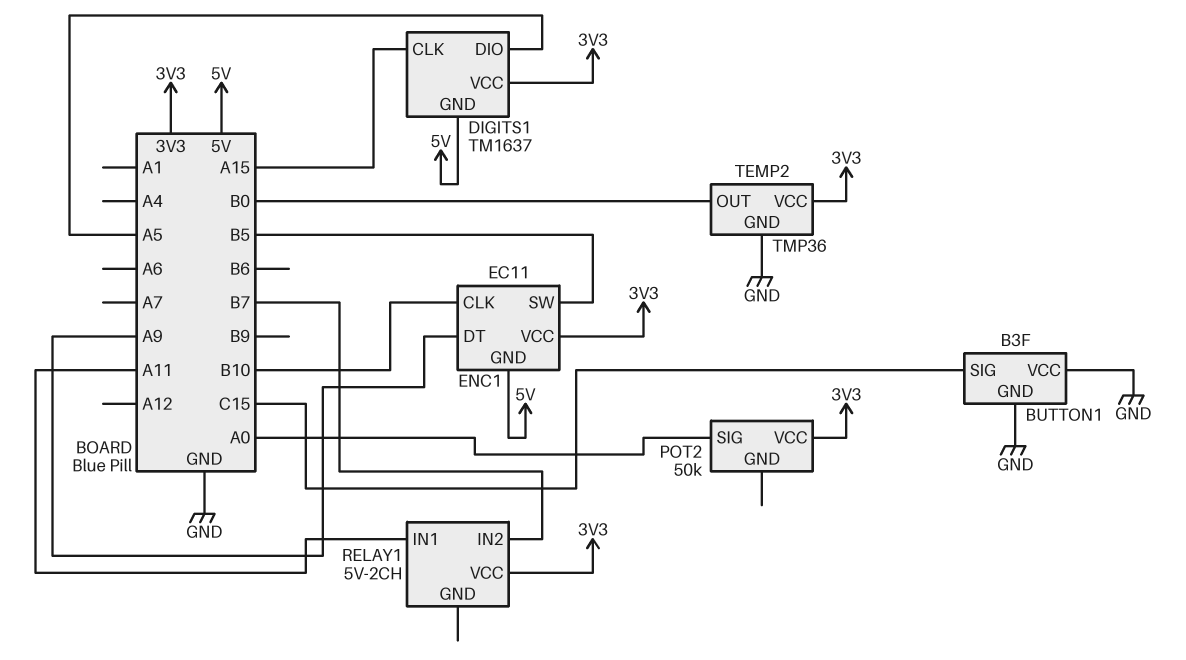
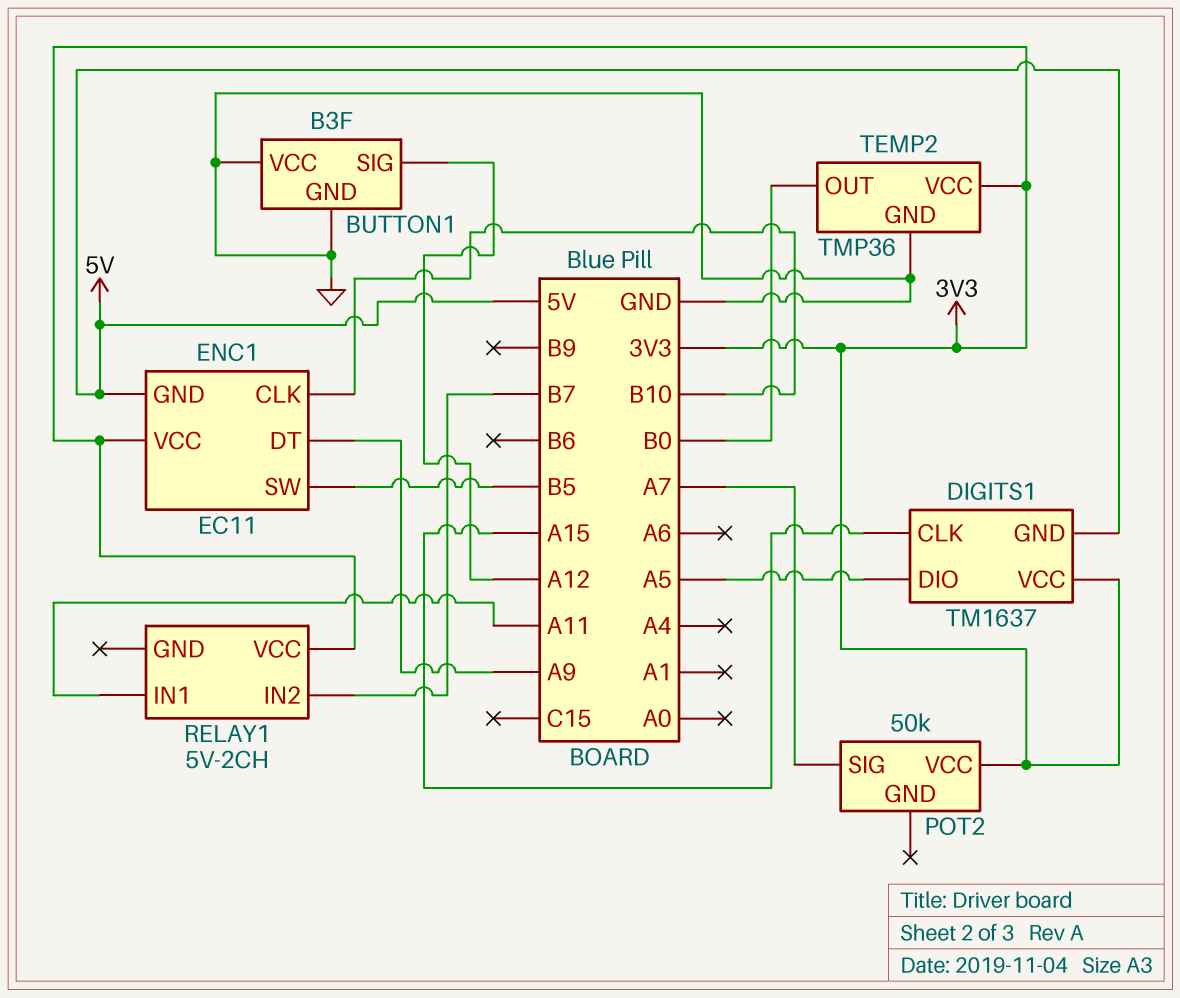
BUTTON1 pin SIG: C15 -> A12
POT2 pin SIG: A0 -> A7

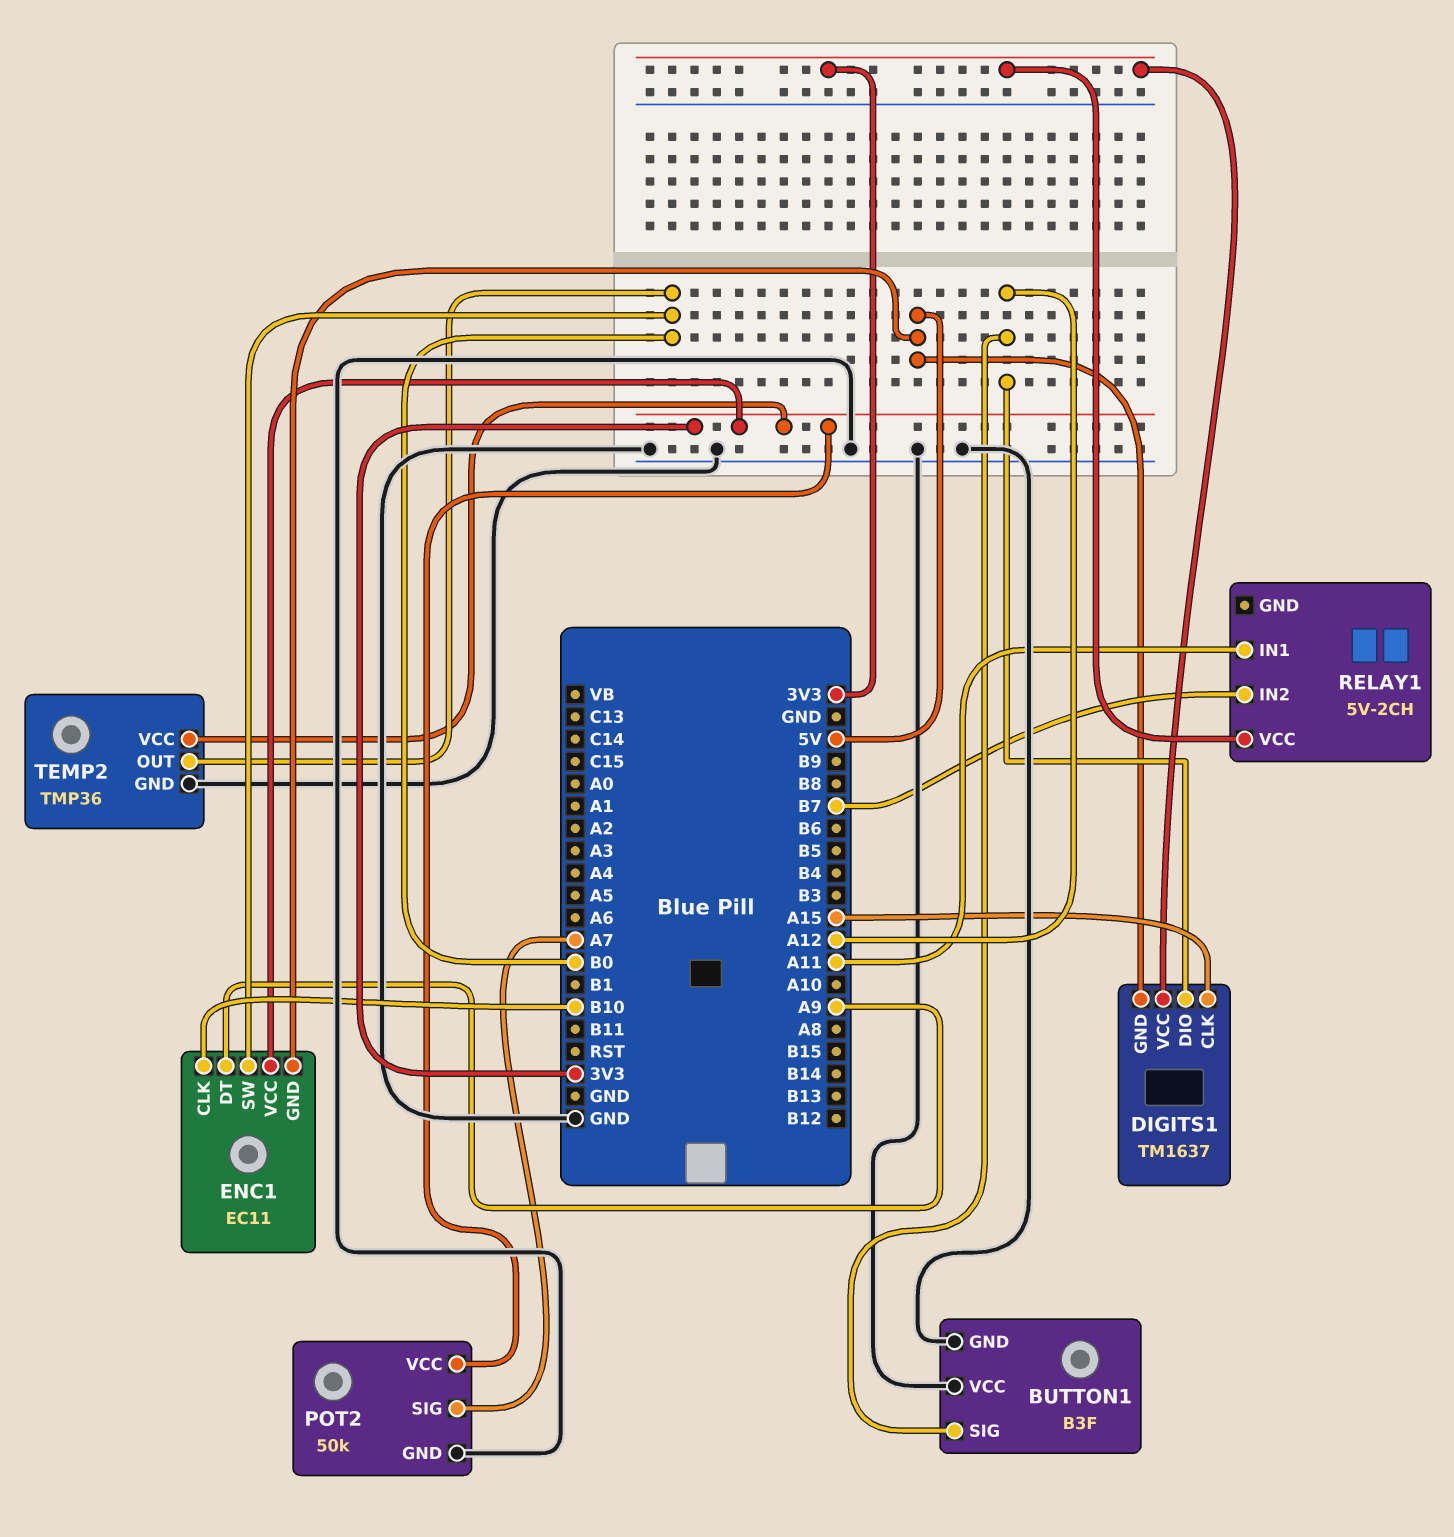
DIGITS1 pin DIO: A5 -> A12
ENC1 pin SW: B5 -> B0
POT2 pin GND: none -> GND

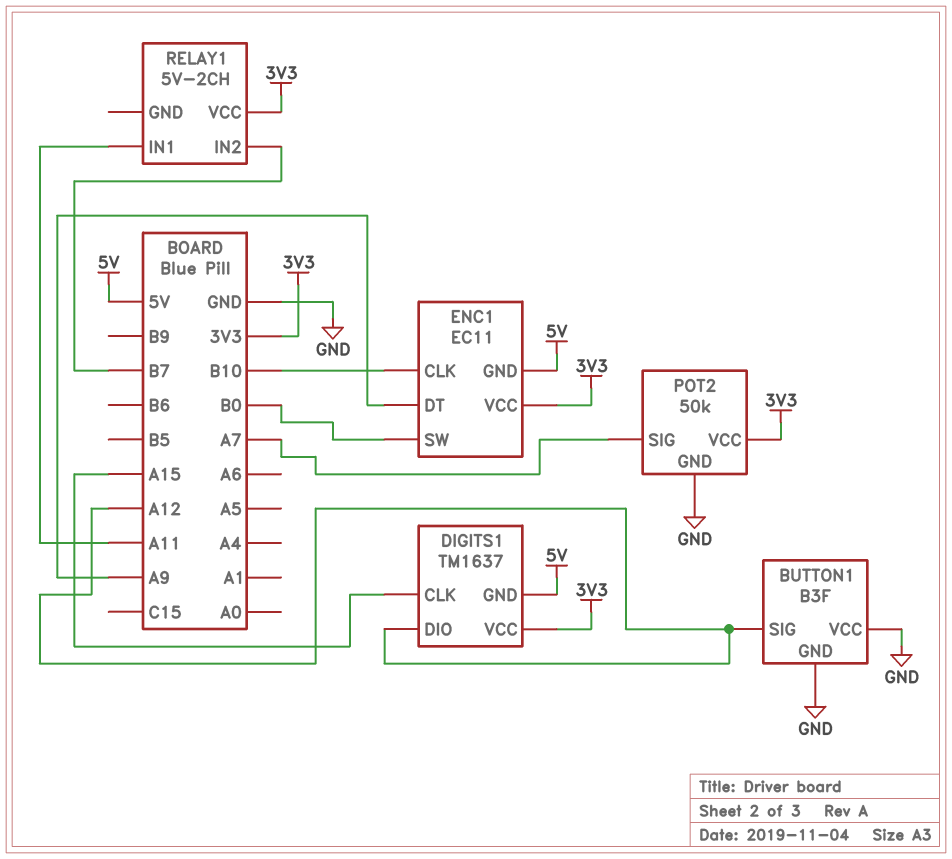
TEMP2: TMP36 -> none
TEMP2 pin GND: GND -> none
TEMP2 pin OUT: B0 -> none
TEMP2 pin VCC: 3V3 -> none

